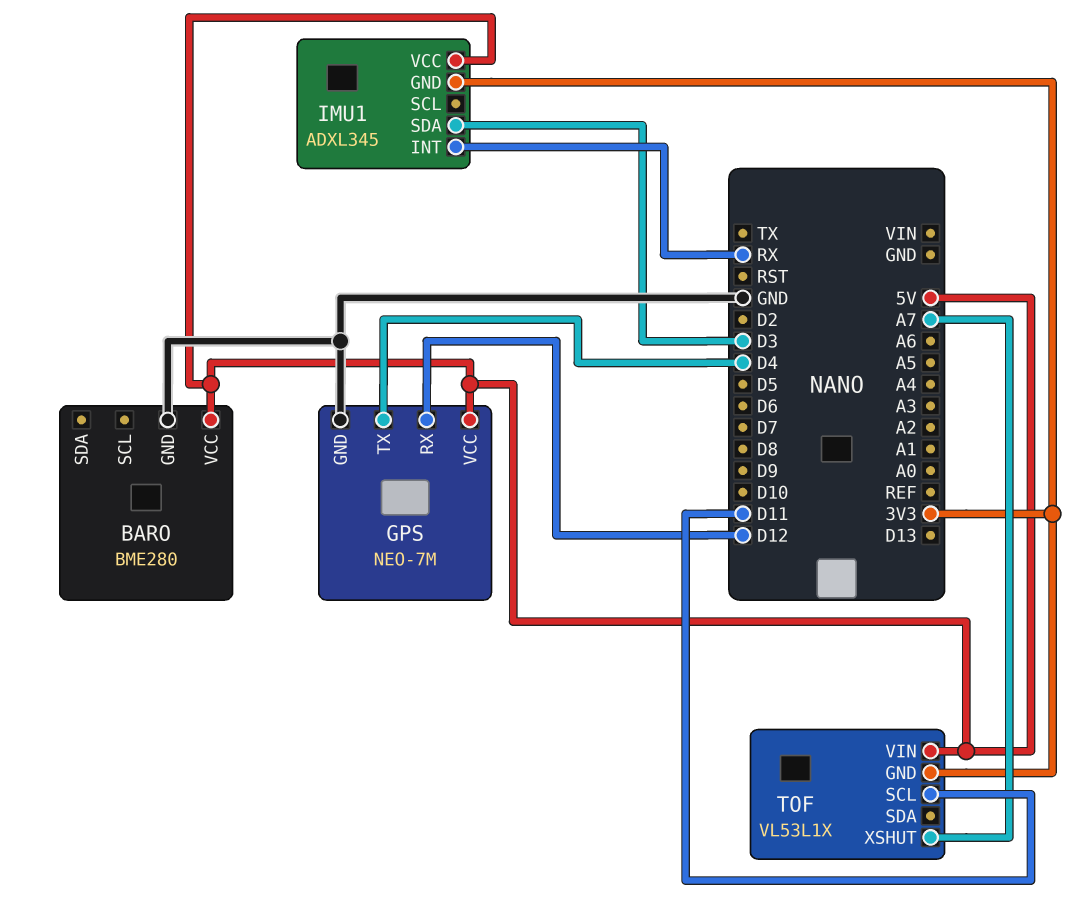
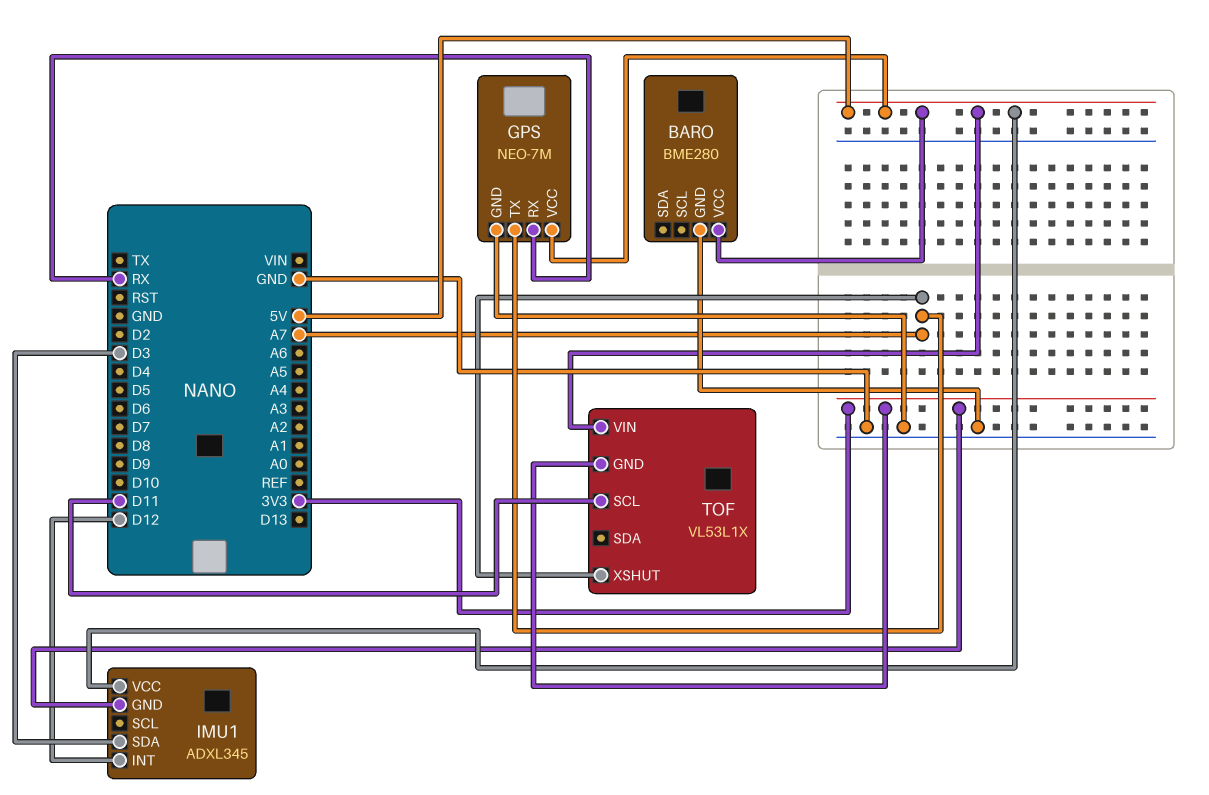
GPS pin RX: D12 -> RX
GPS pin TX: D4 -> A7
IMU1 pin INT: RX -> D12

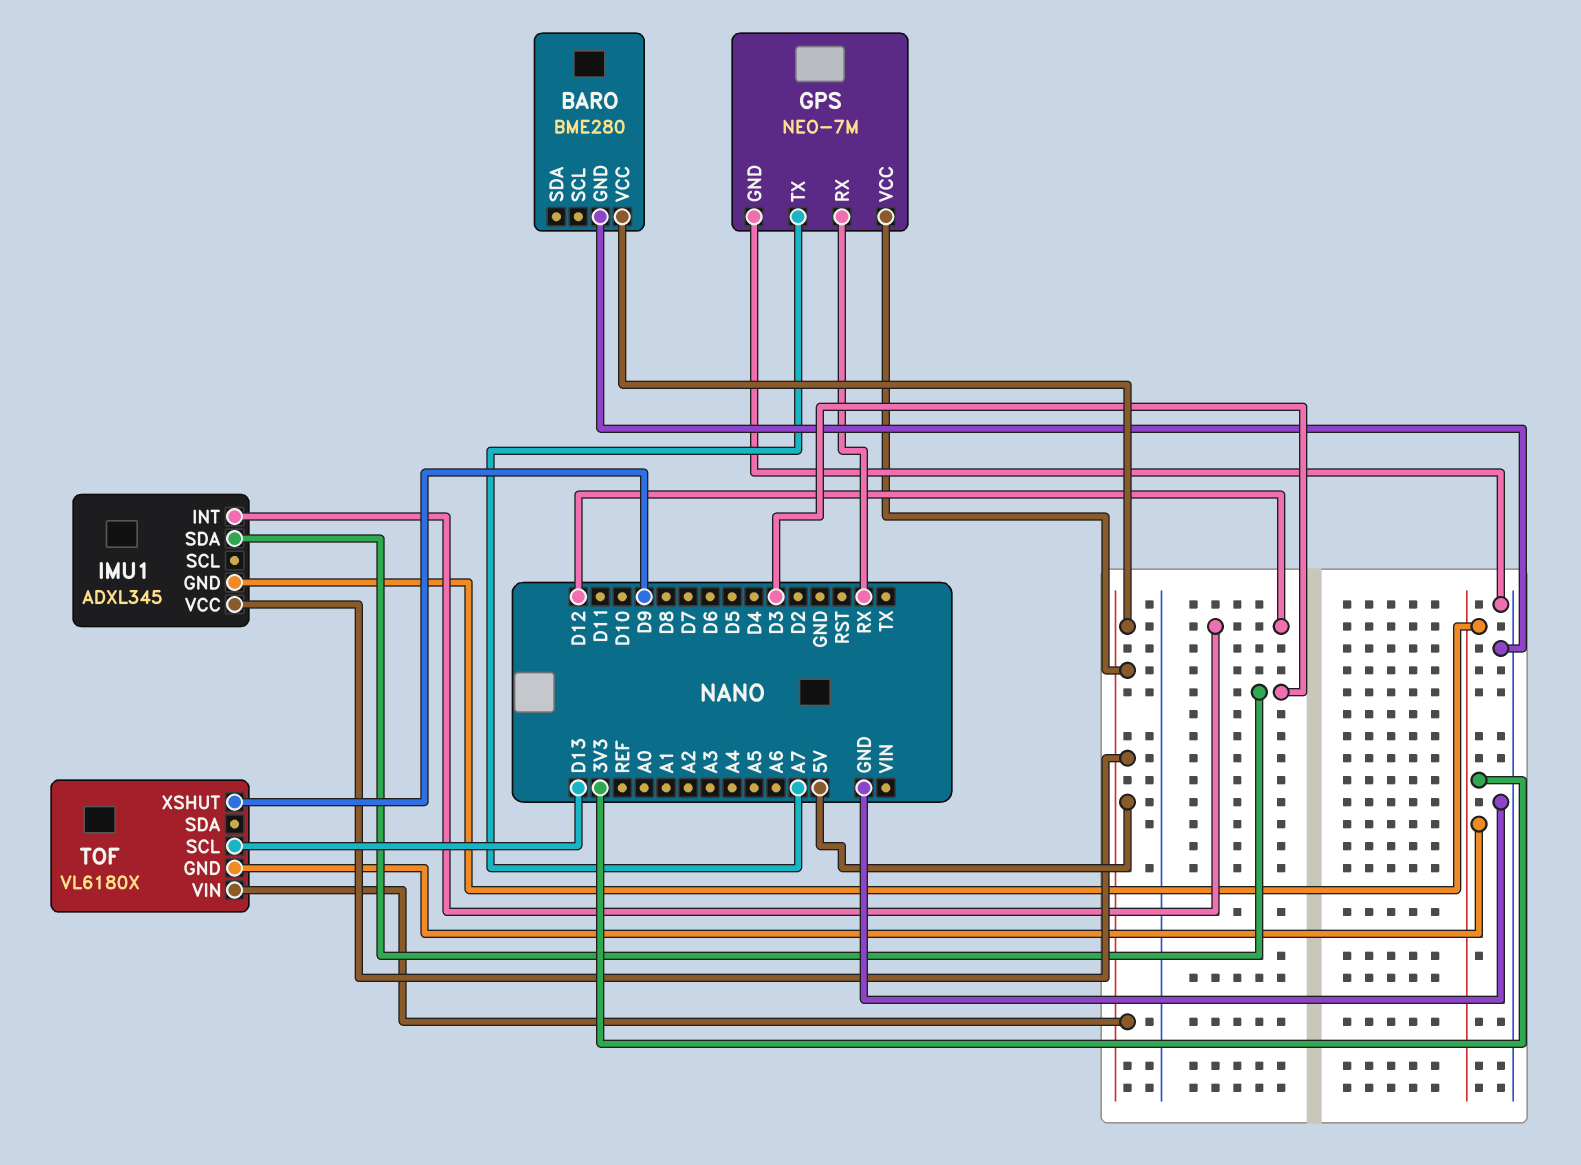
TOF: VL53L1X -> VL6180X
TOF pin SCL: D11 -> D13
TOF pin XSHUT: A7 -> D9

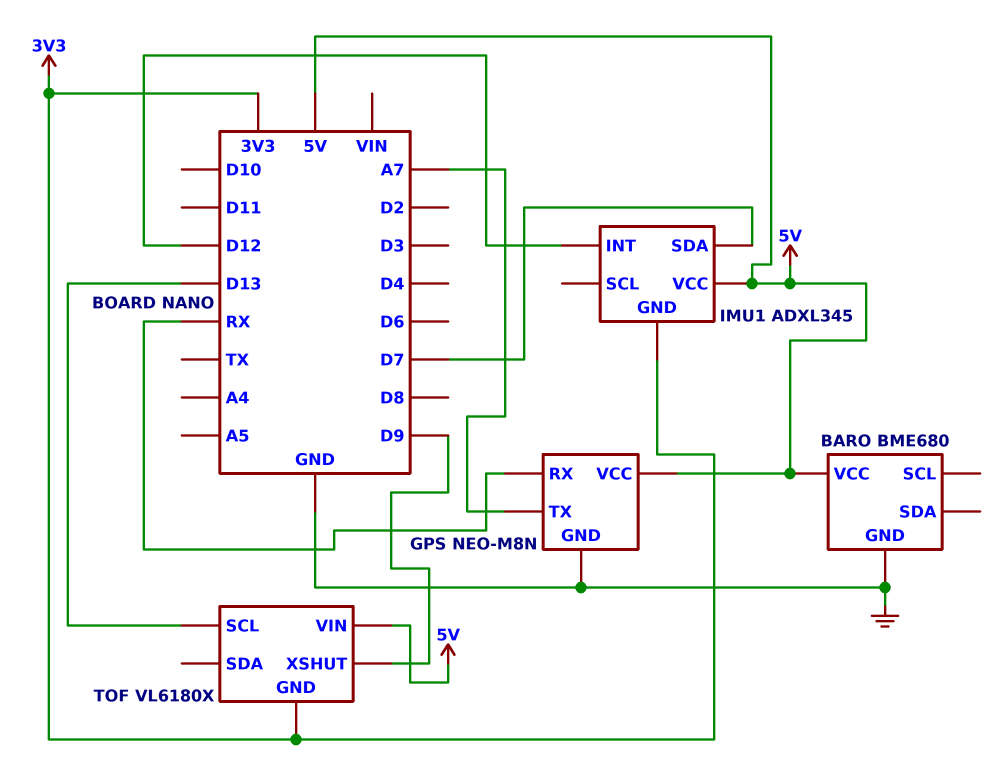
BARO: BME280 -> BME680
GPS: NEO-7M -> NEO-M8N
IMU1 pin SDA: D3 -> D7

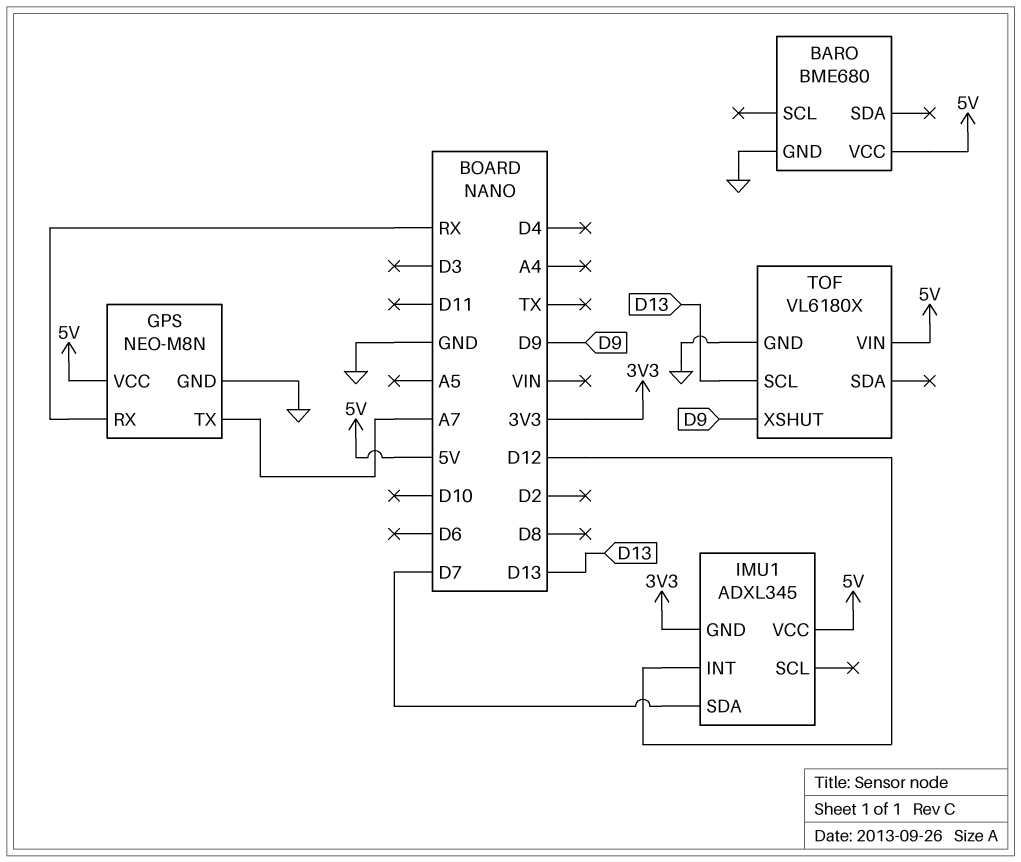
TOF pin GND: 3V3 -> GND

